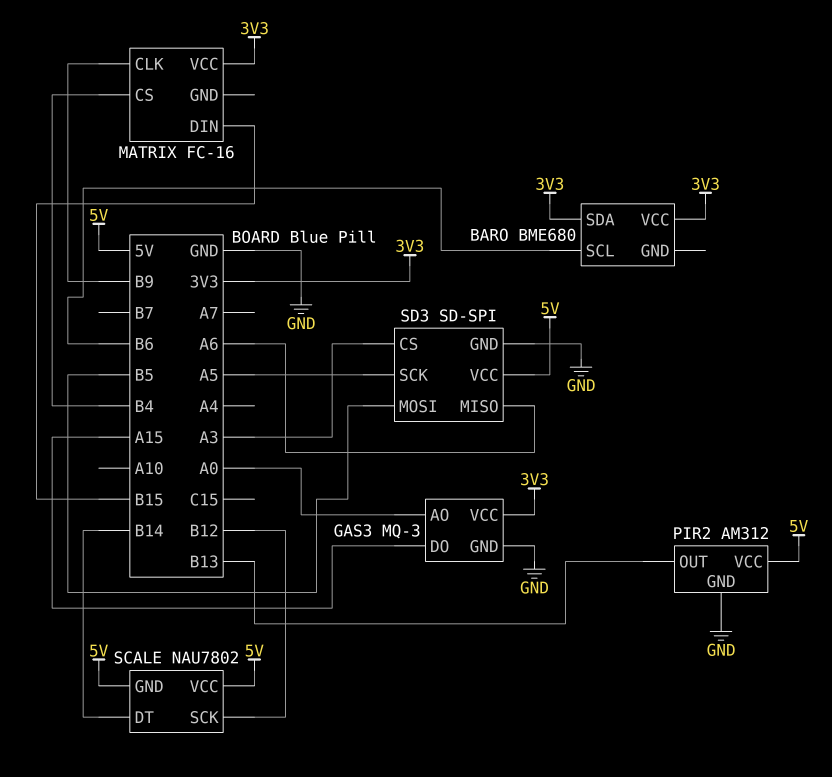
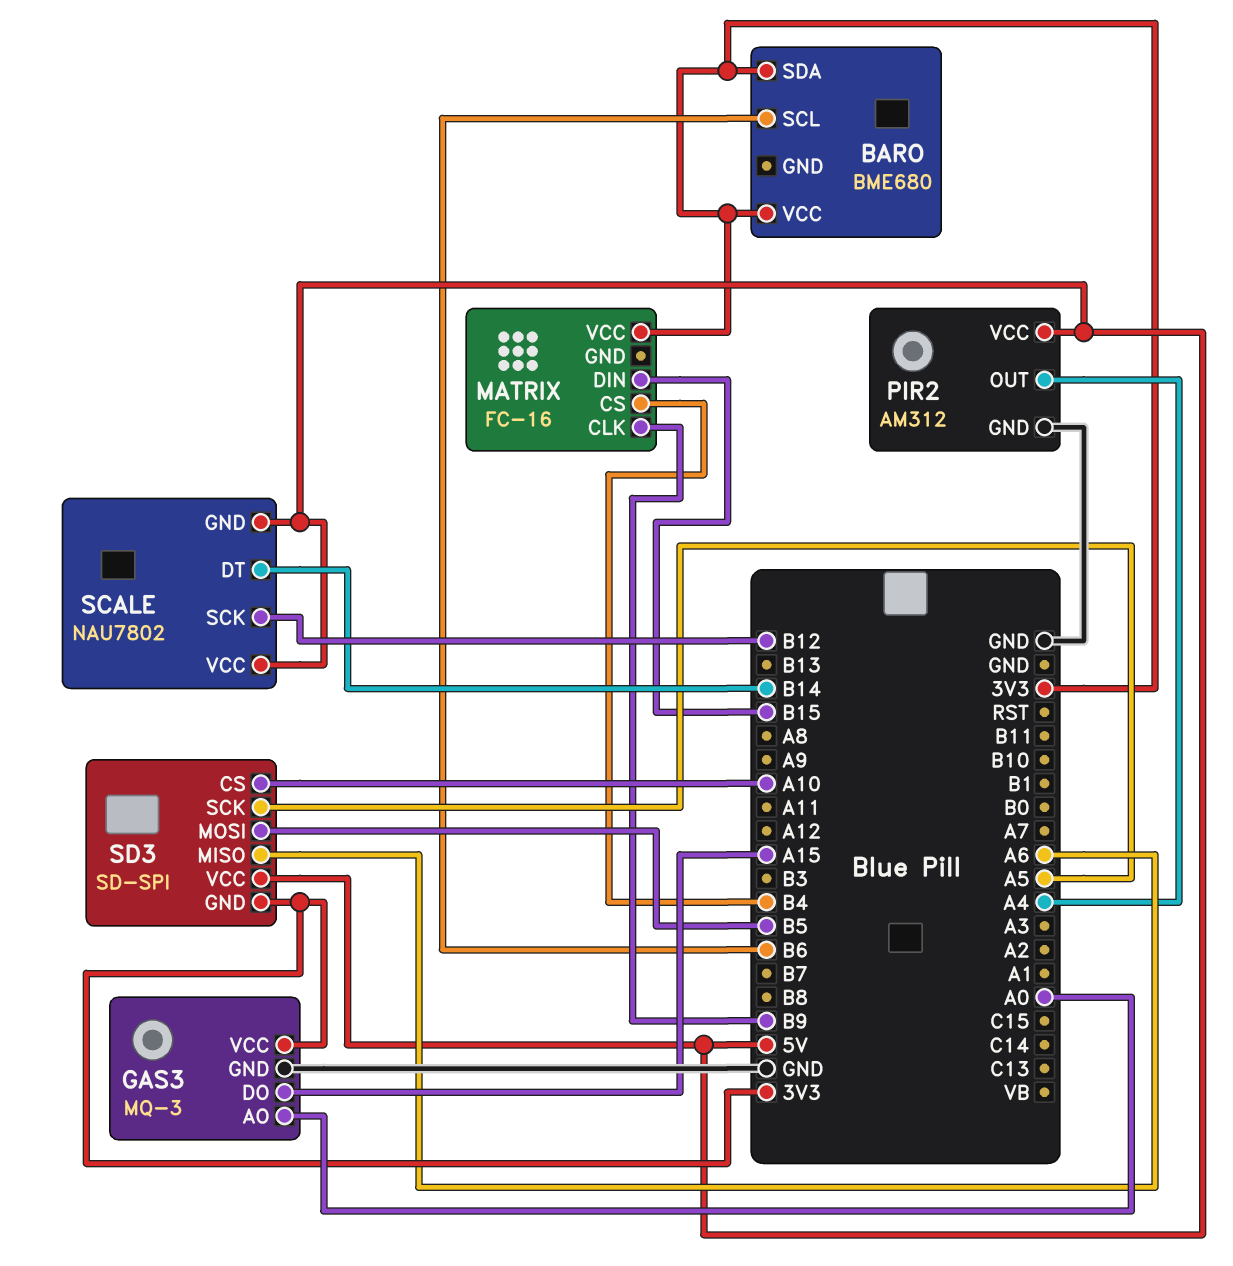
PIR2 pin OUT: B13 -> A4
SD3 pin CS: A3 -> A10
SD3 pin GND: GND -> 3V3

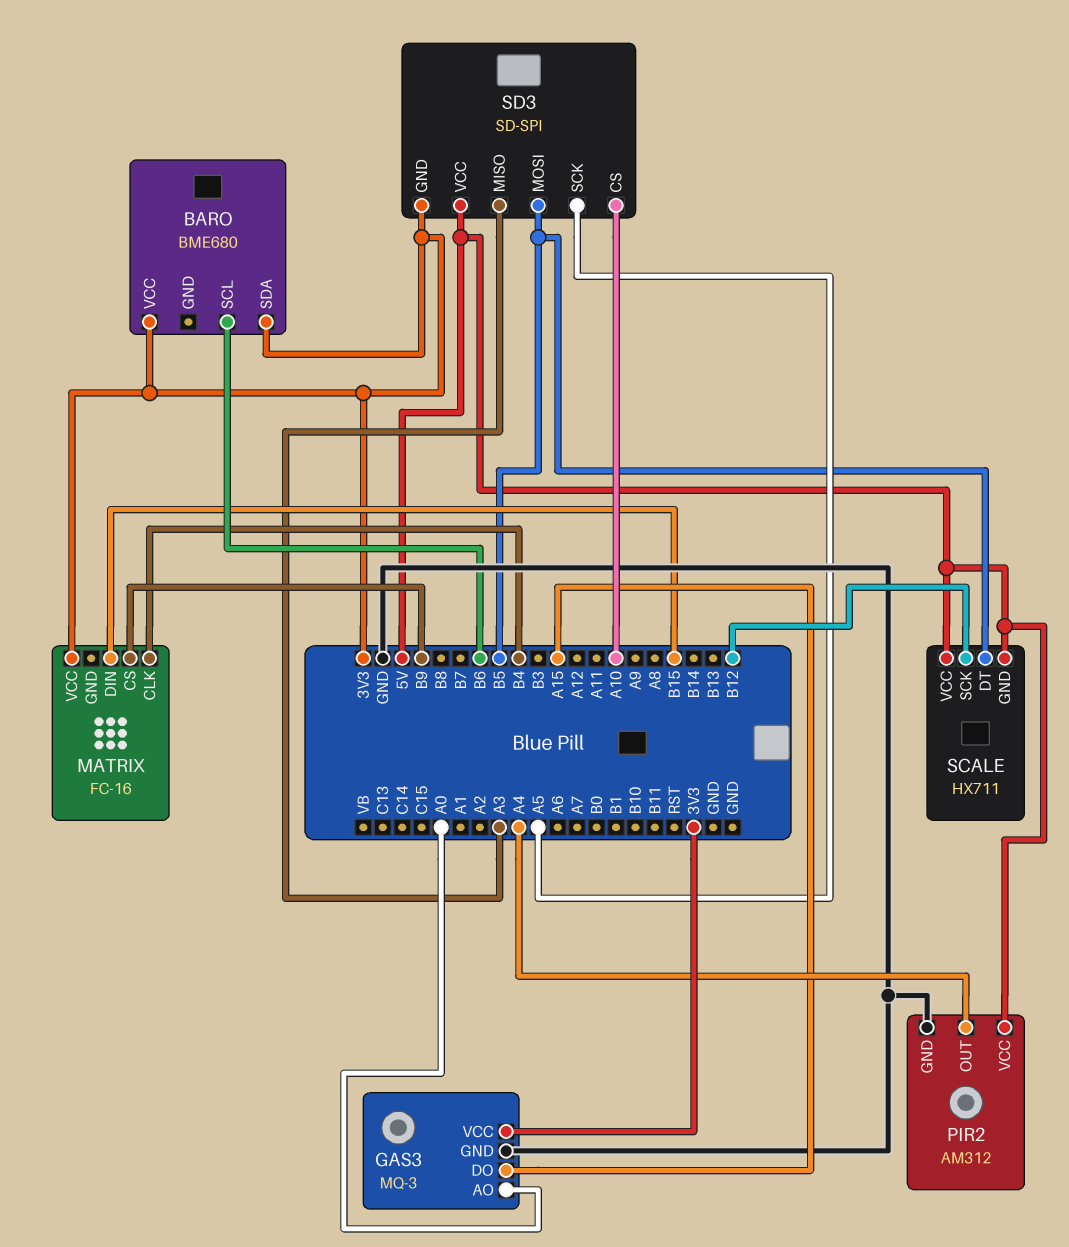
MATRIX pin CLK: B9 -> B4
MATRIX pin CS: B4 -> B9
SCALE: NAU7802 -> HX711
SCALE pin DT: B14 -> B5
SD3 pin MISO: A6 -> A3

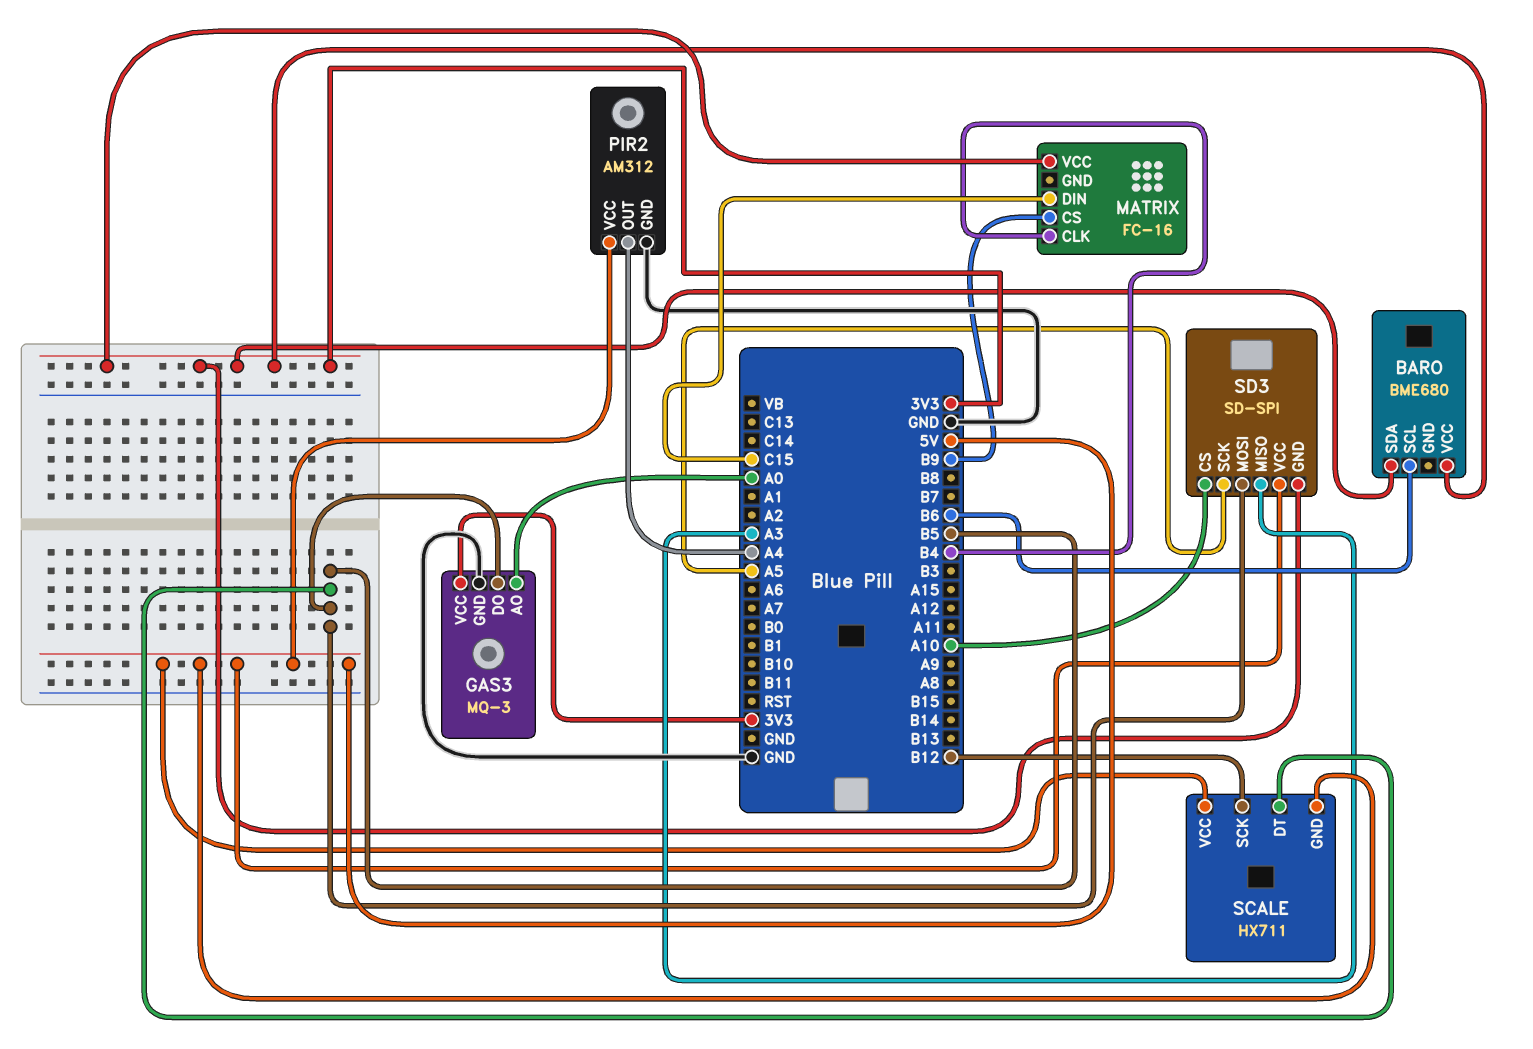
GAS3 pin DO: A15 -> B5
MATRIX pin DIN: B15 -> C15

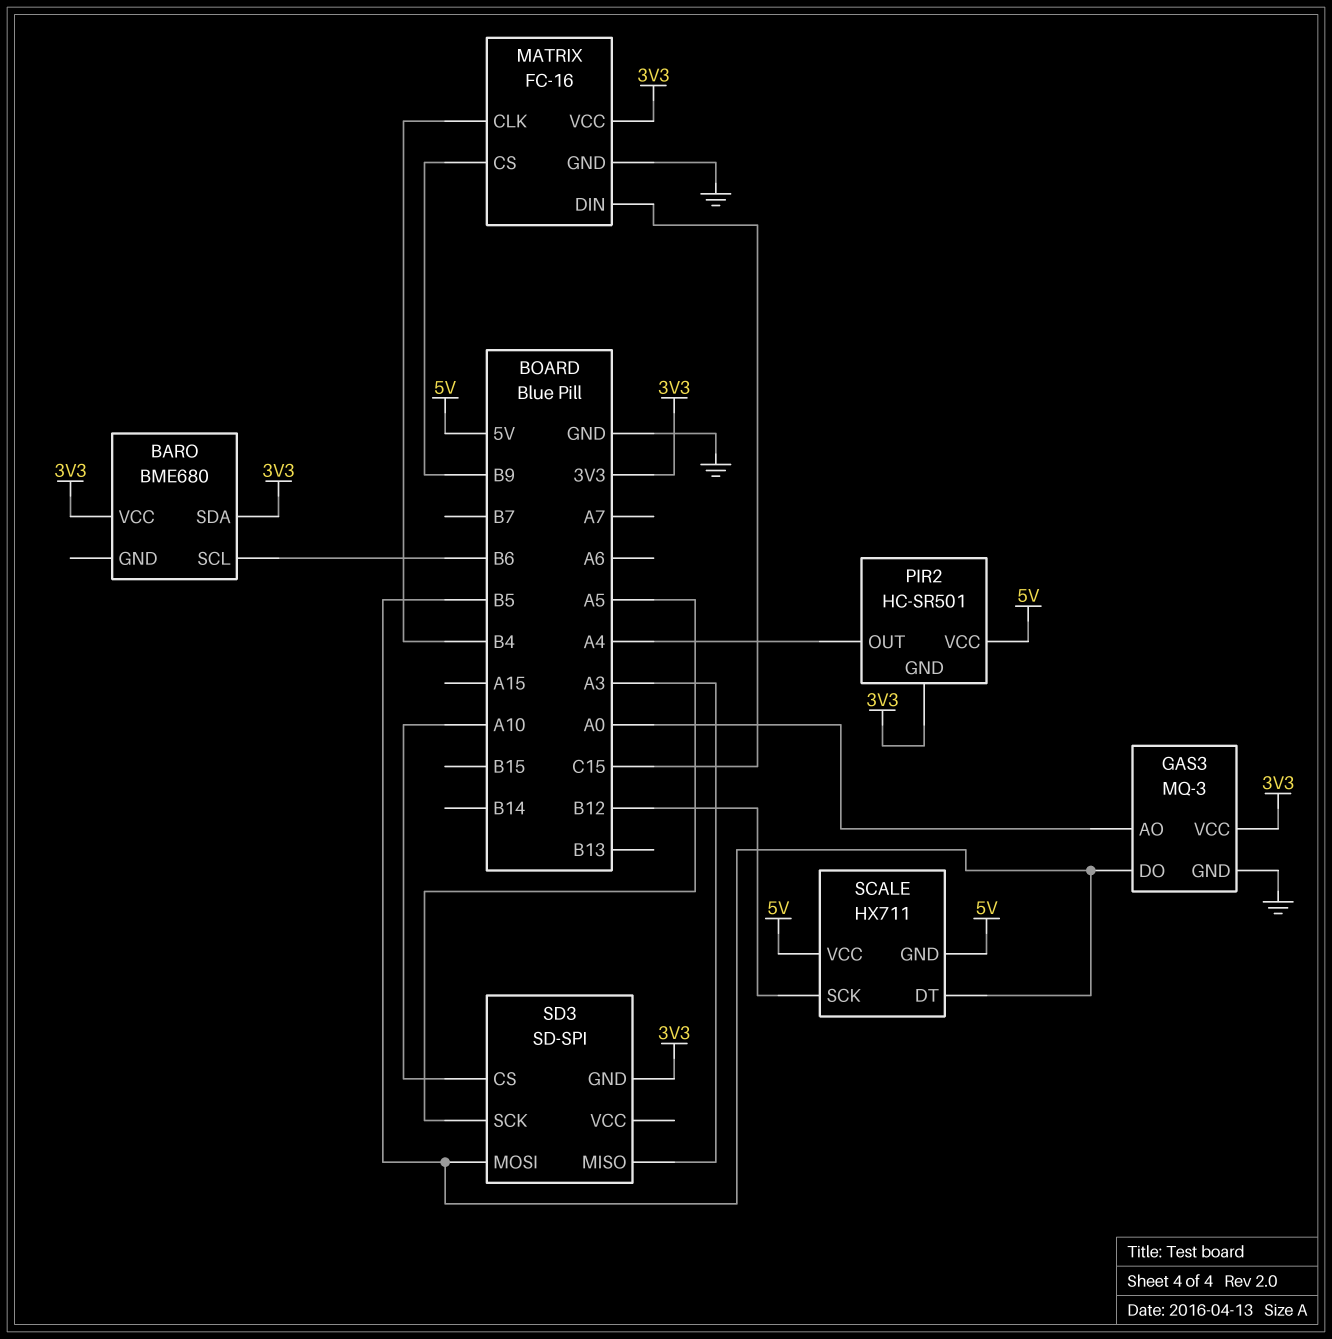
MATRIX pin GND: none -> GND
PIR2: AM312 -> HC-SR501
PIR2 pin GND: GND -> 3V3
SD3 pin VCC: 5V -> none

